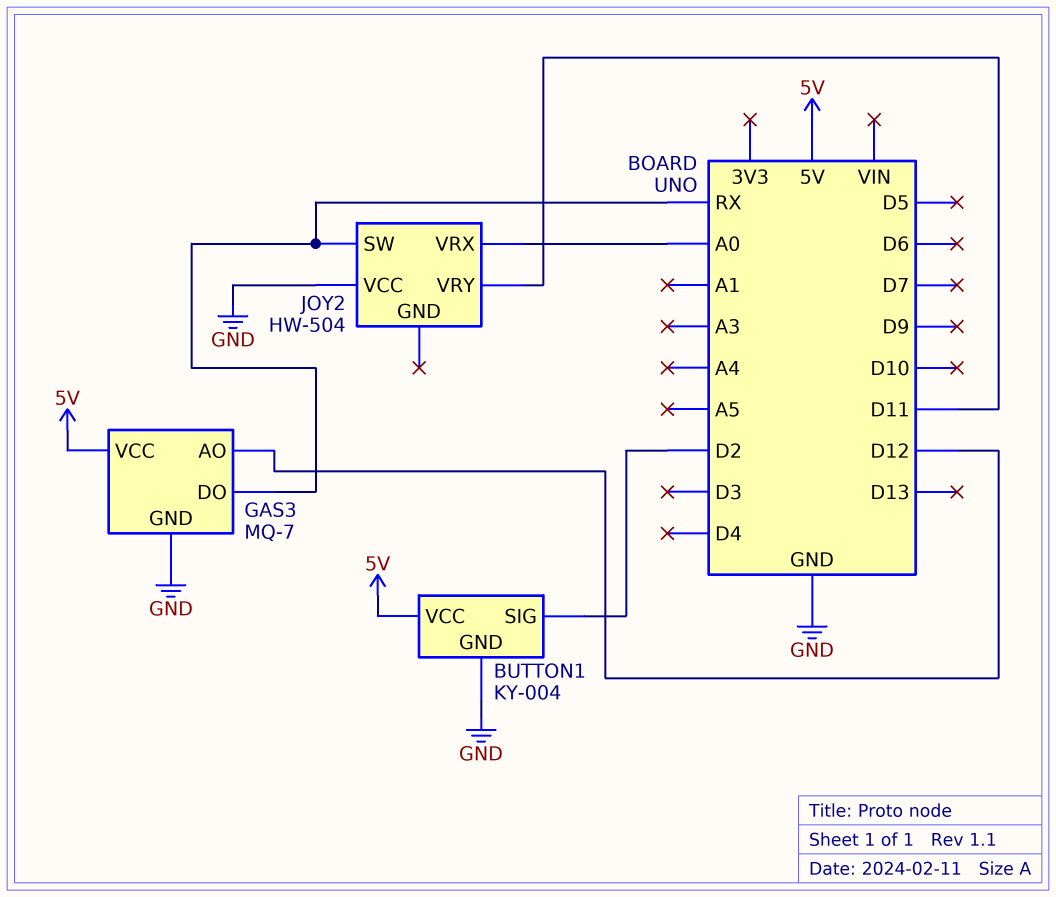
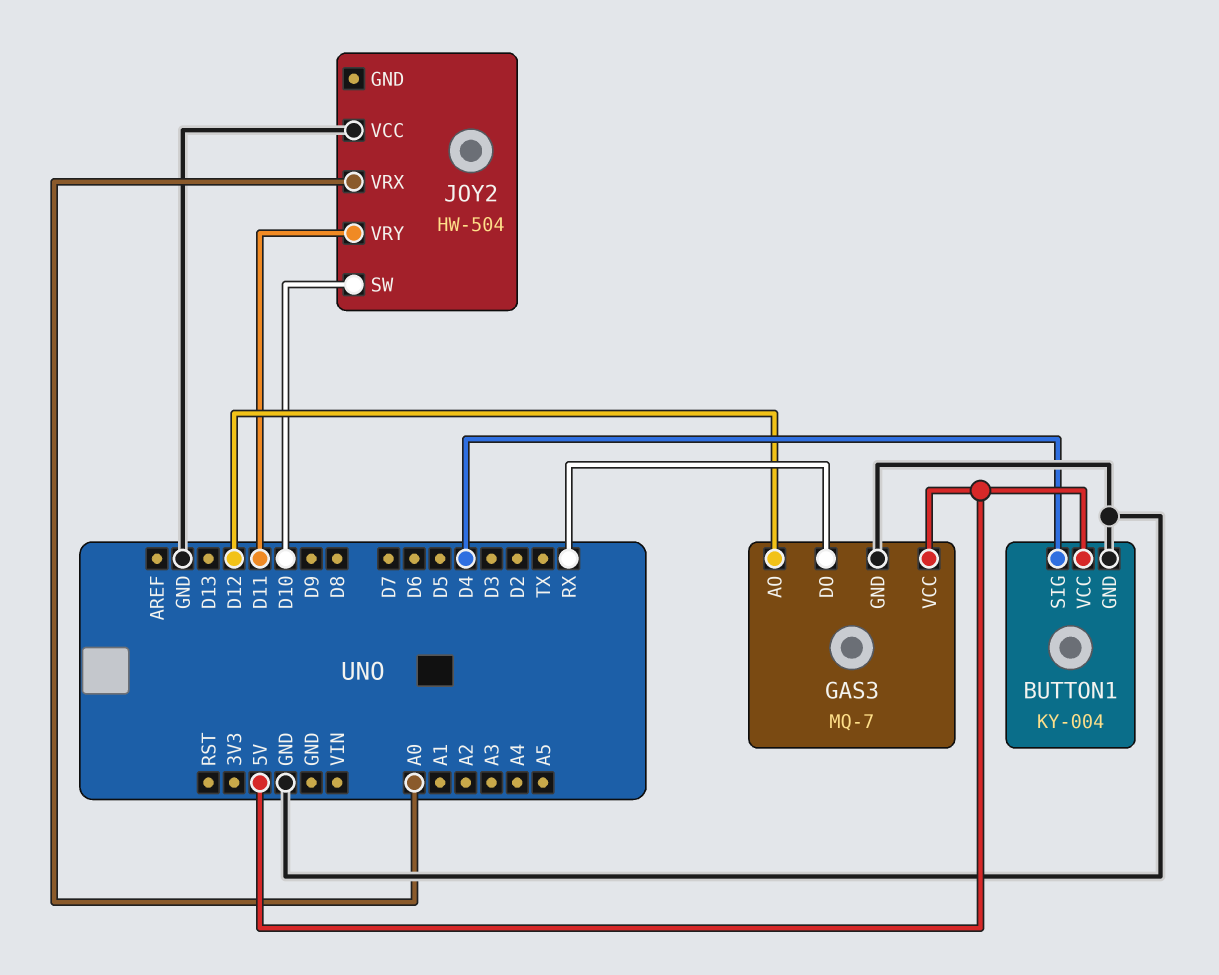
BUTTON1 pin SIG: D2 -> D4
JOY2 pin SW: RX -> D10

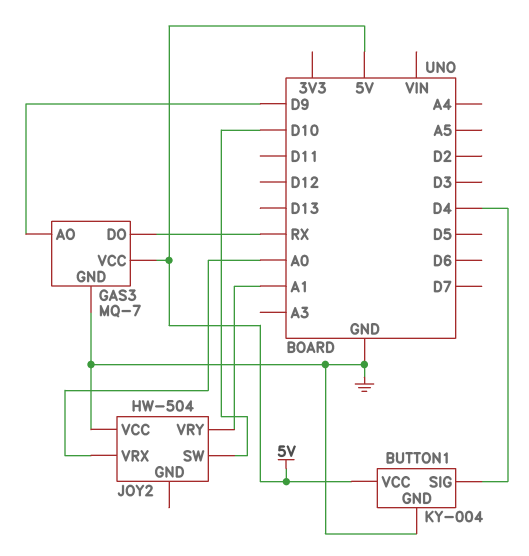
GAS3 pin AO: D12 -> D9
JOY2 pin VRY: D11 -> A1

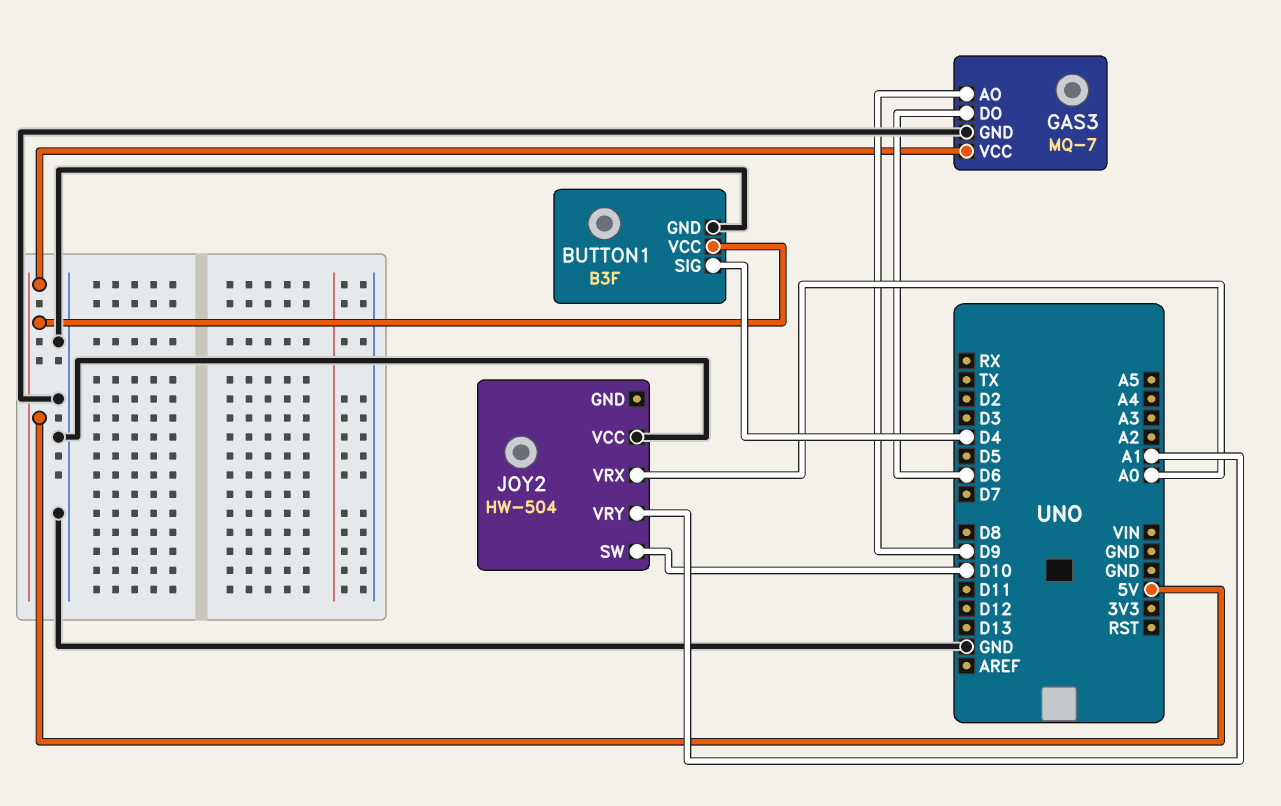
BUTTON1: KY-004 -> B3F
GAS3 pin DO: RX -> D6

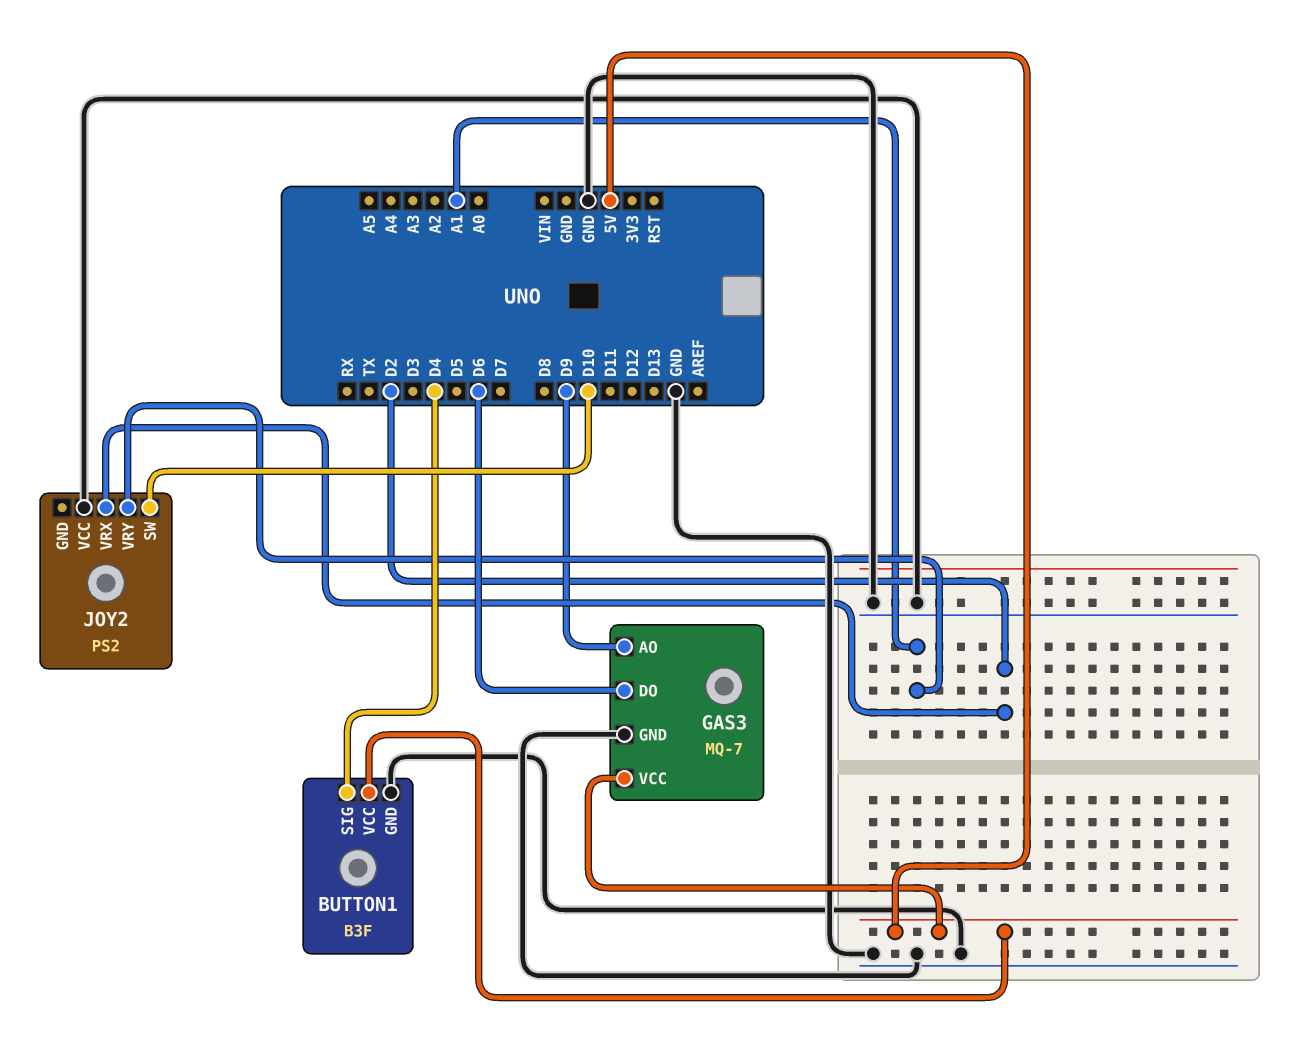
JOY2: HW-504 -> PS2
JOY2 pin VRX: A0 -> D2

